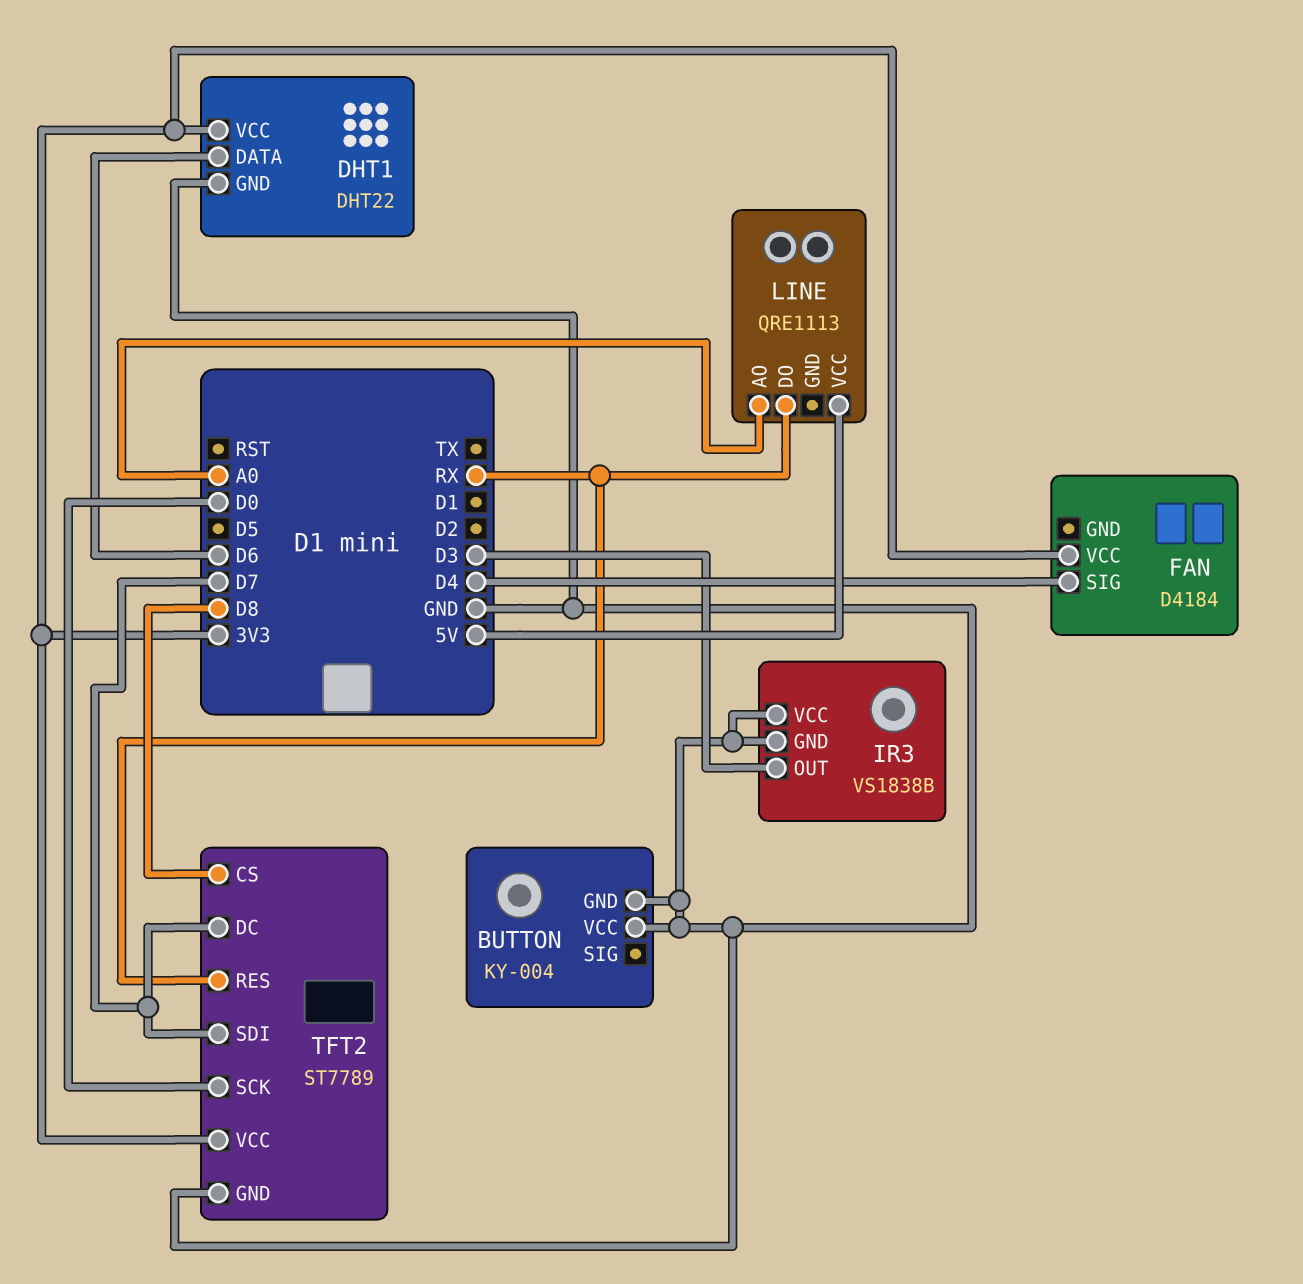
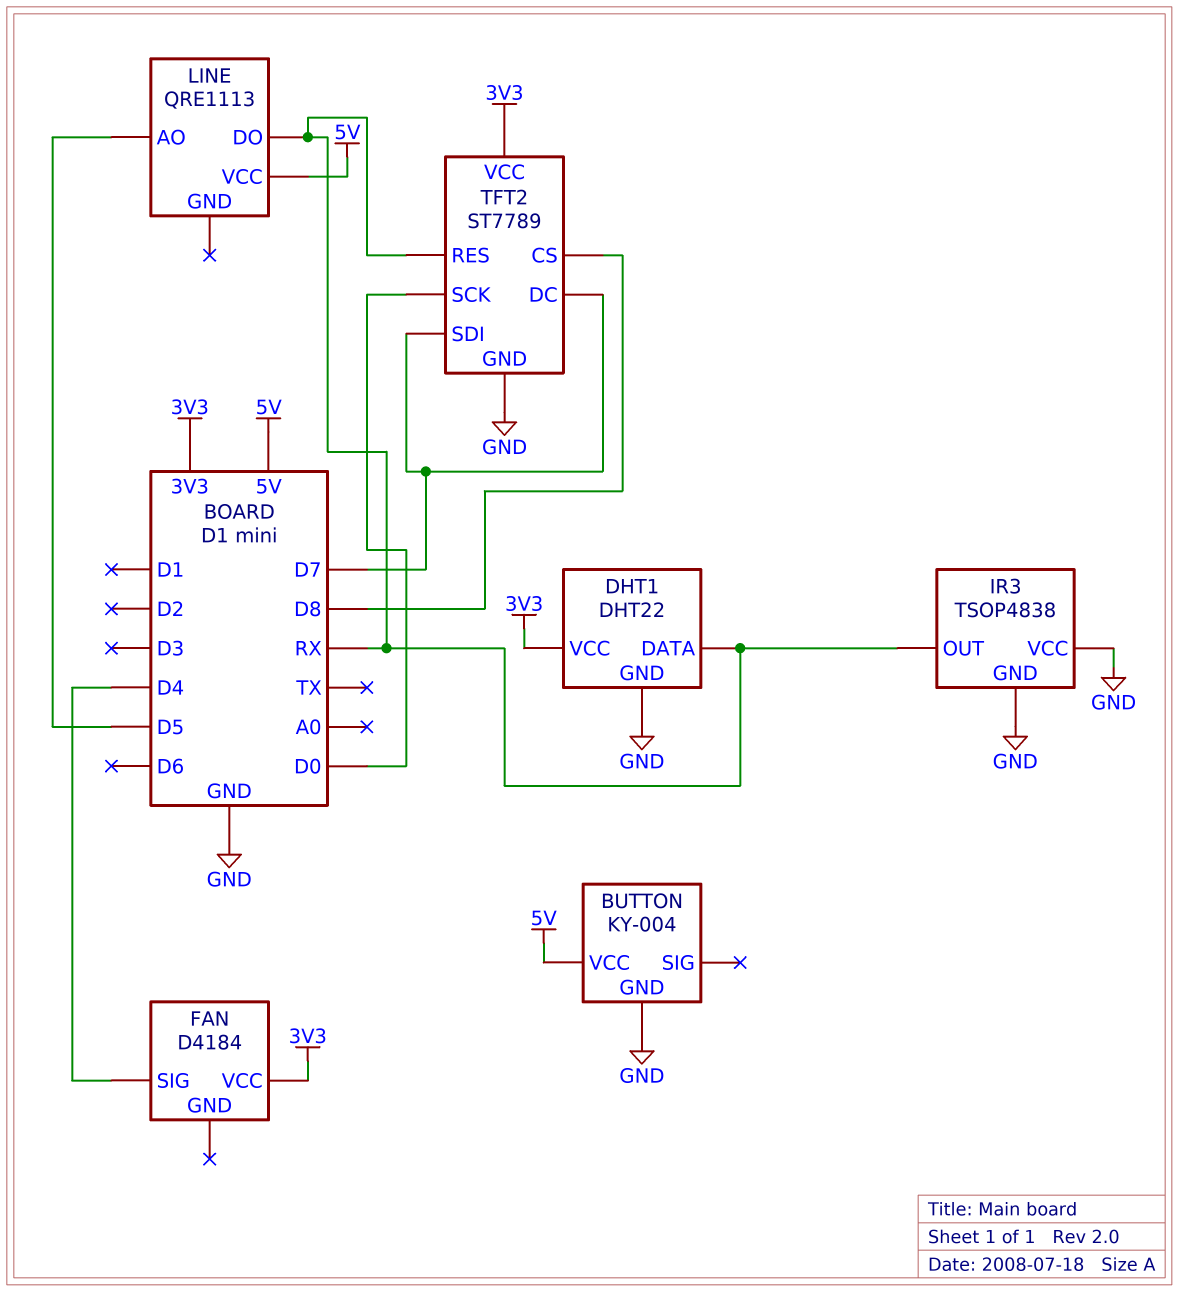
BUTTON pin VCC: GND -> 5V
DHT1 pin DATA: D6 -> RX
IR3: VS1838B -> TSOP4838
IR3 pin OUT: D3 -> RX
LINE pin AO: A0 -> D5

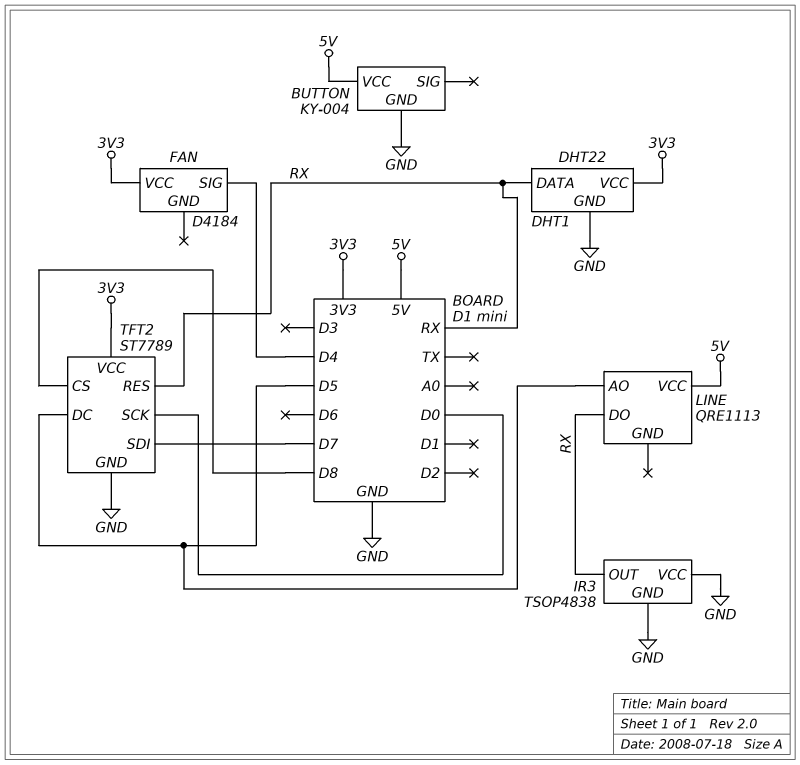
TFT2 pin DC: D7 -> D5

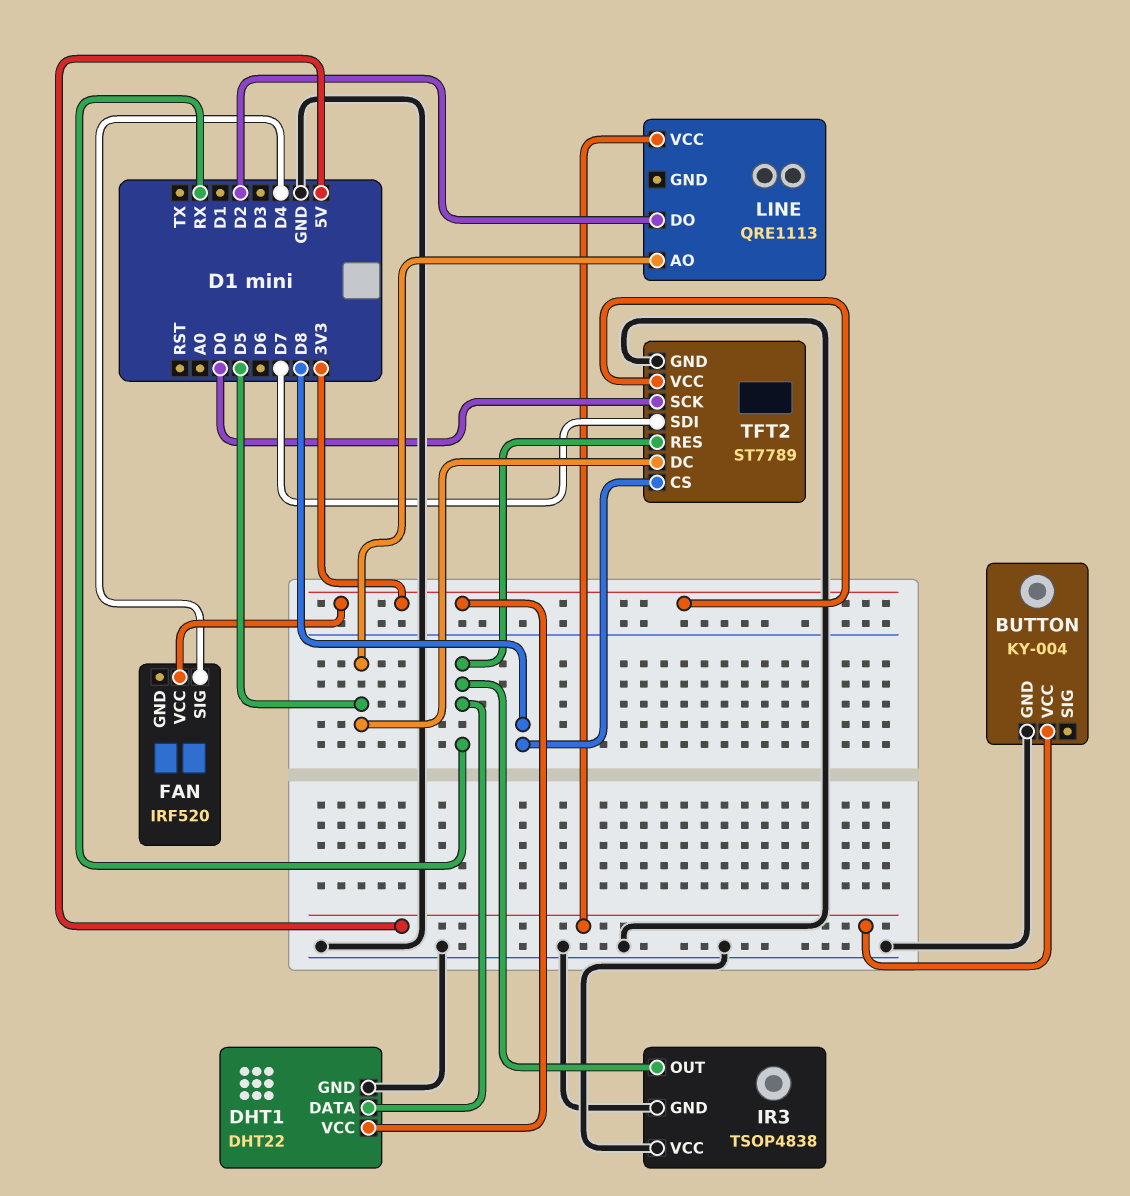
FAN: D4184 -> IRF520
LINE pin DO: RX -> D2

